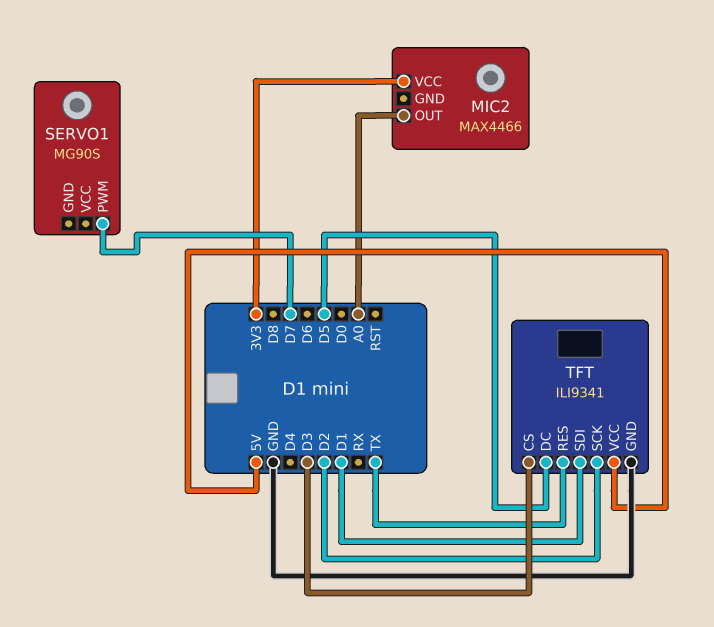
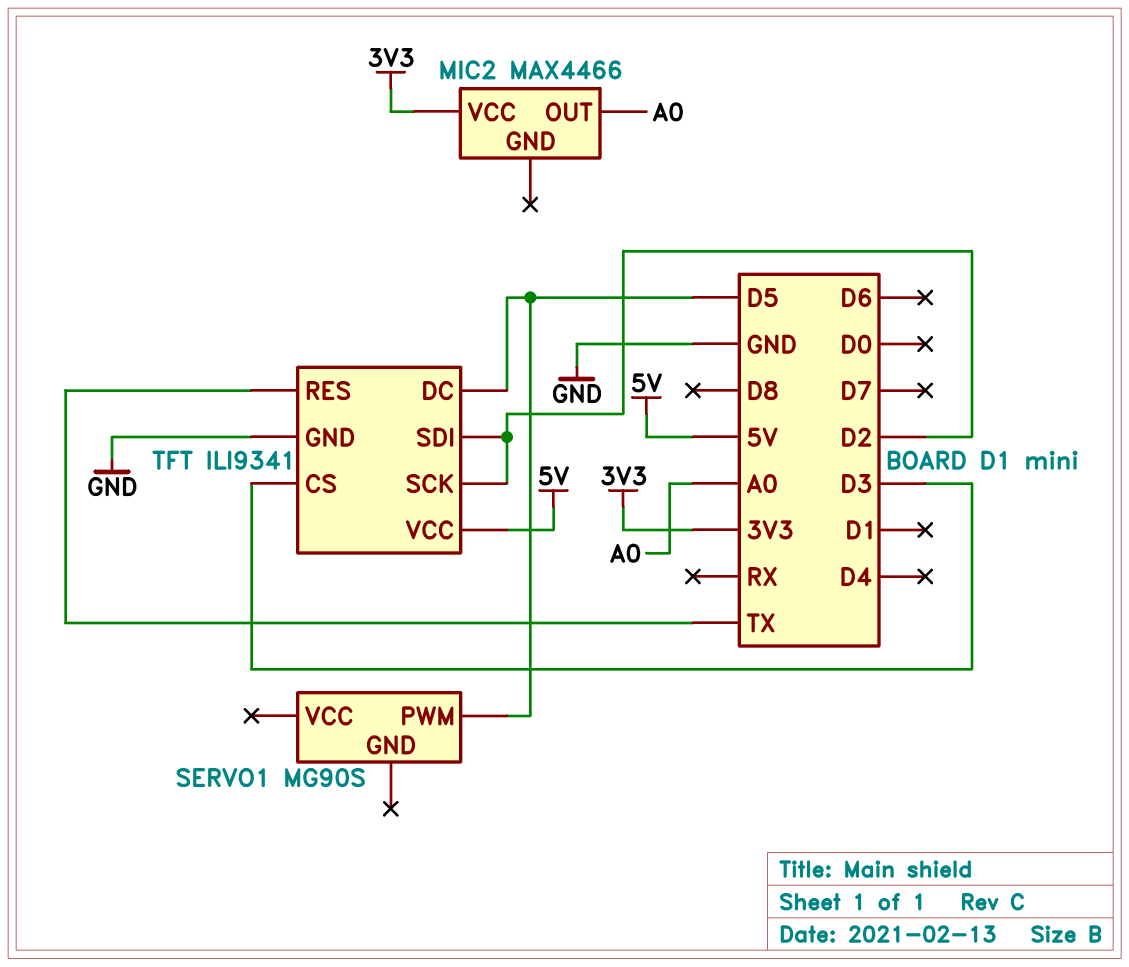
SERVO1 pin PWM: D7 -> D5
TFT pin SDI: D1 -> D2

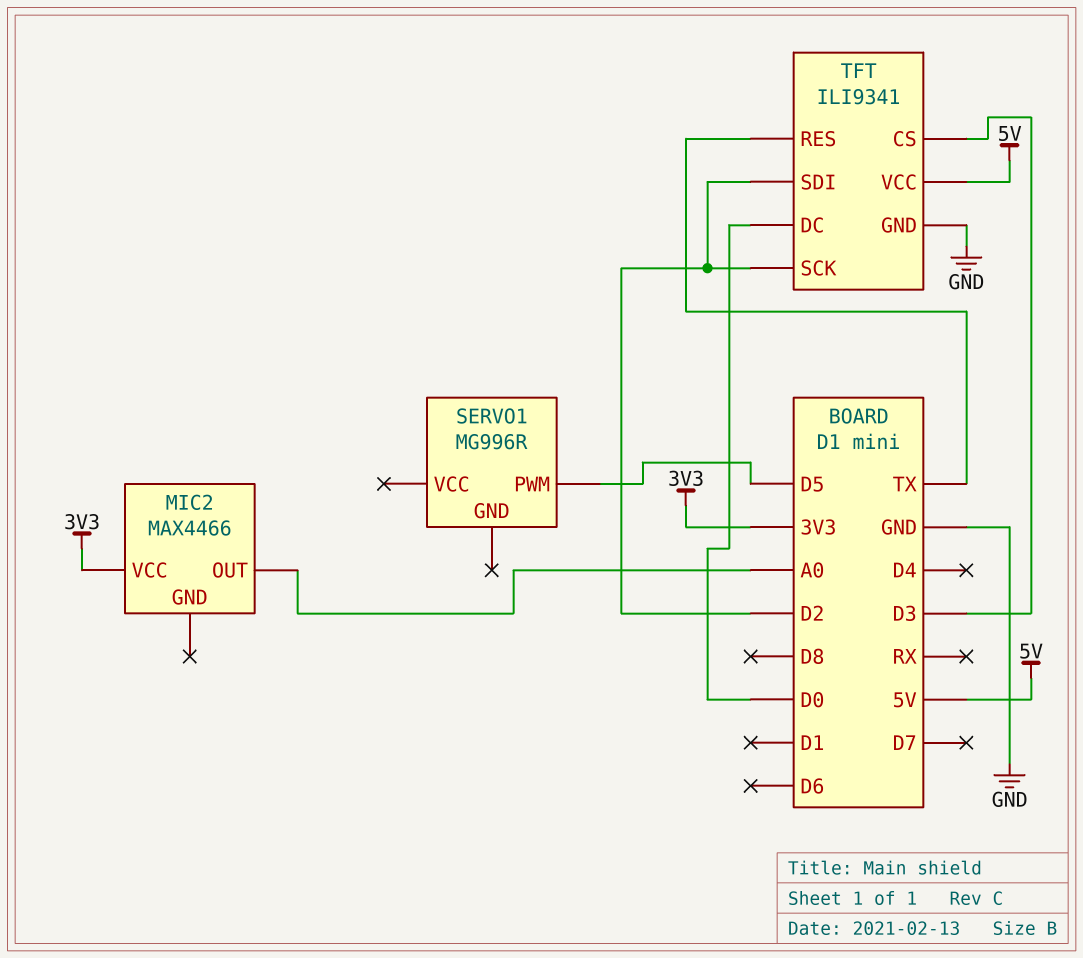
SERVO1: MG90S -> MG996R
TFT pin DC: D5 -> D0

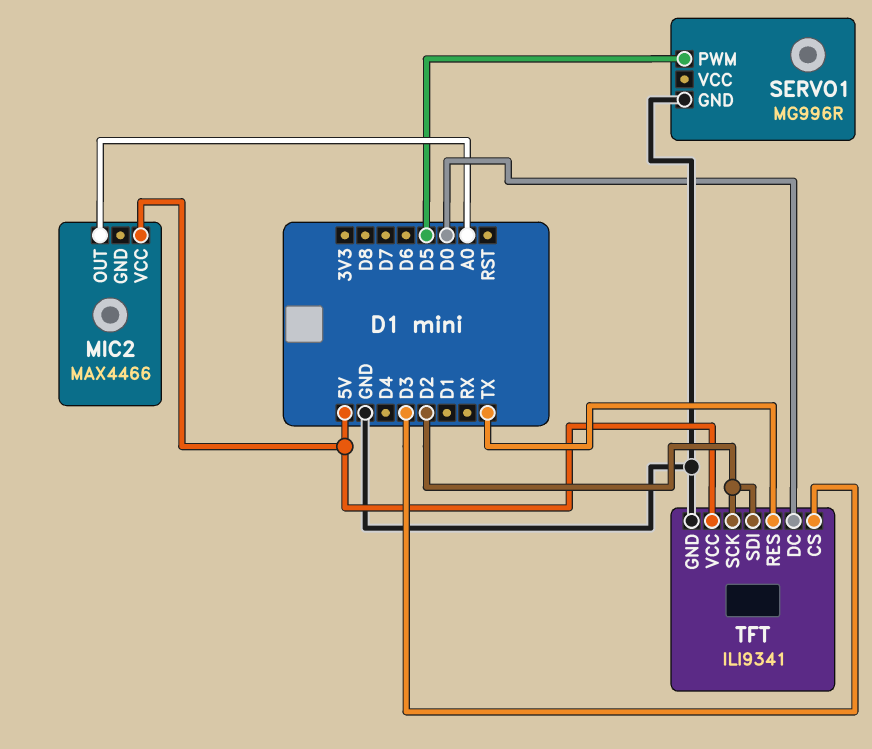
MIC2 pin VCC: 3V3 -> 5V
SERVO1 pin GND: none -> GND

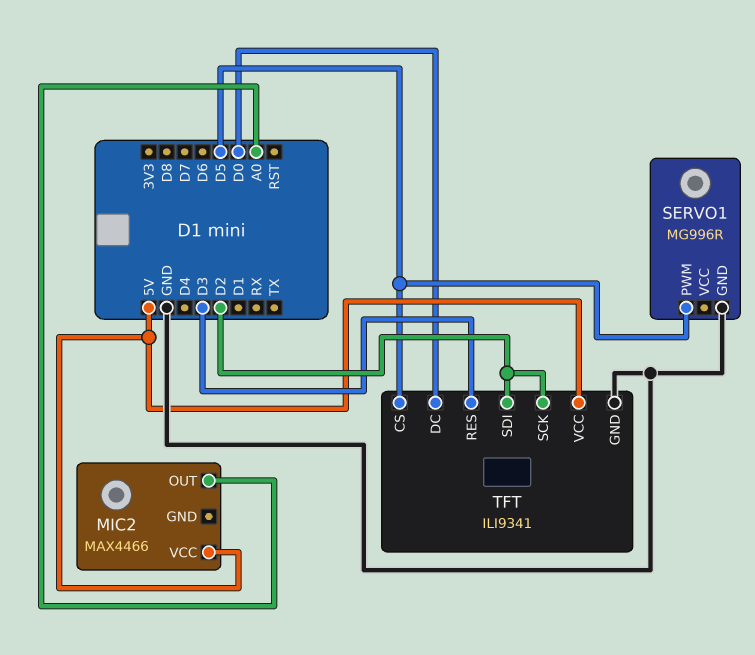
TFT pin CS: D3 -> D5
TFT pin RES: TX -> D3

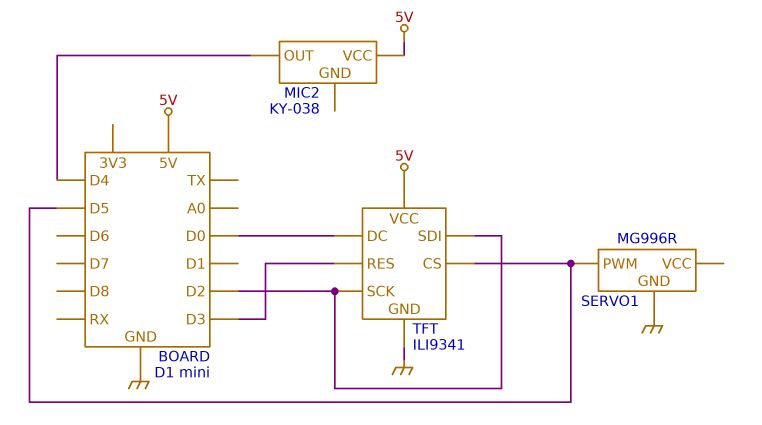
MIC2: MAX4466 -> KY-038
MIC2 pin OUT: A0 -> D4

